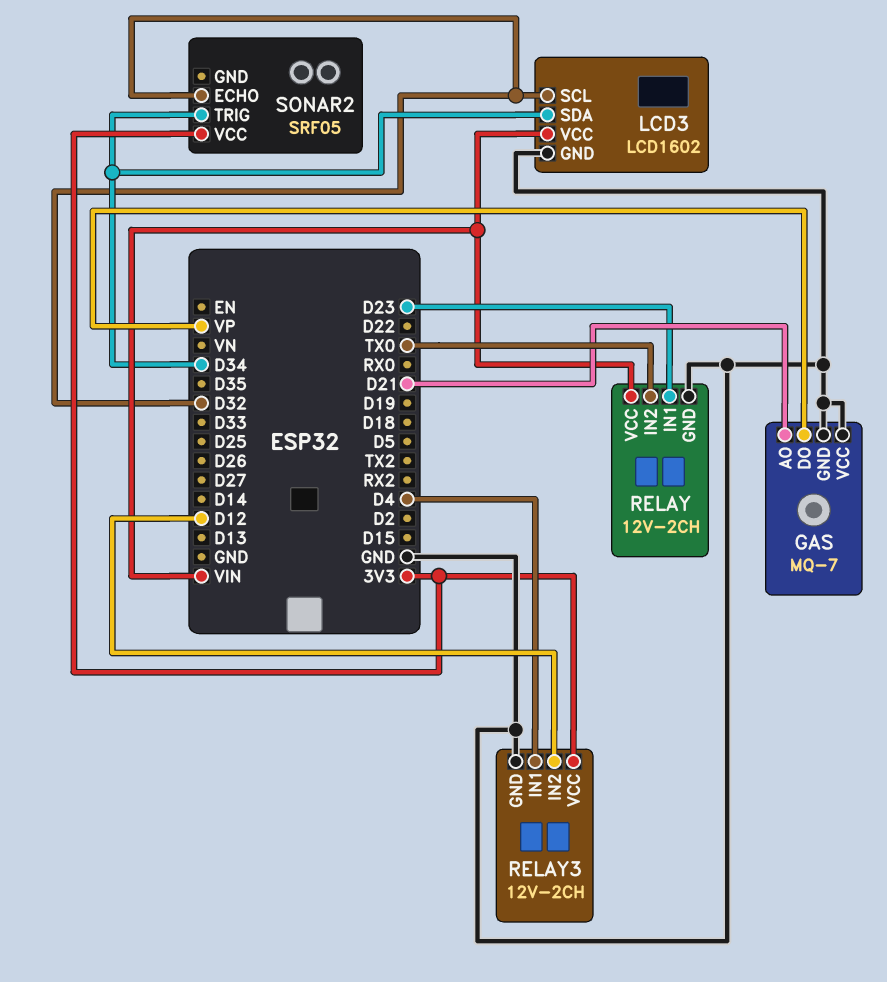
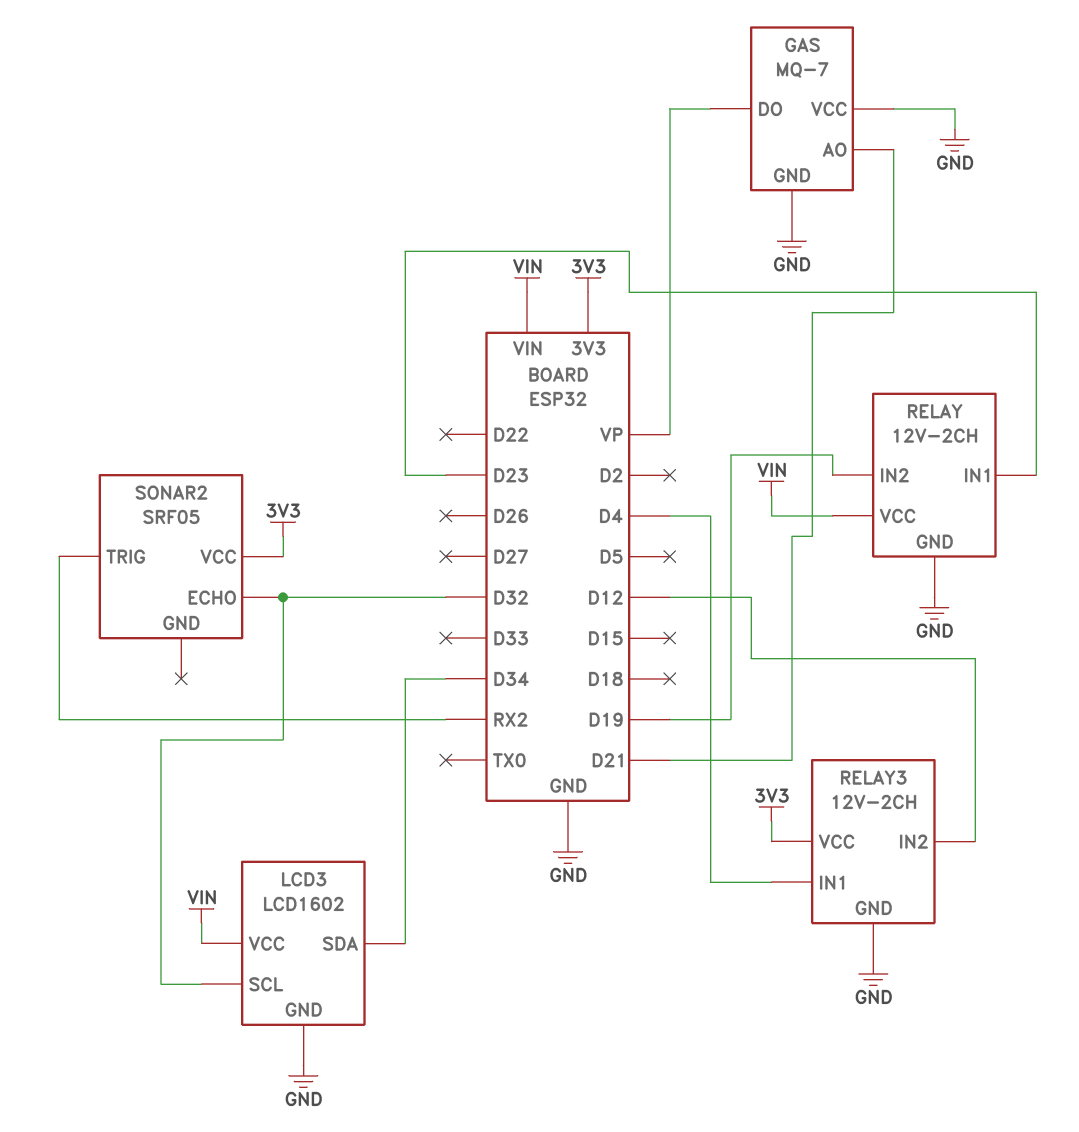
RELAY pin IN2: TX0 -> D19
SONAR2 pin TRIG: D34 -> RX2

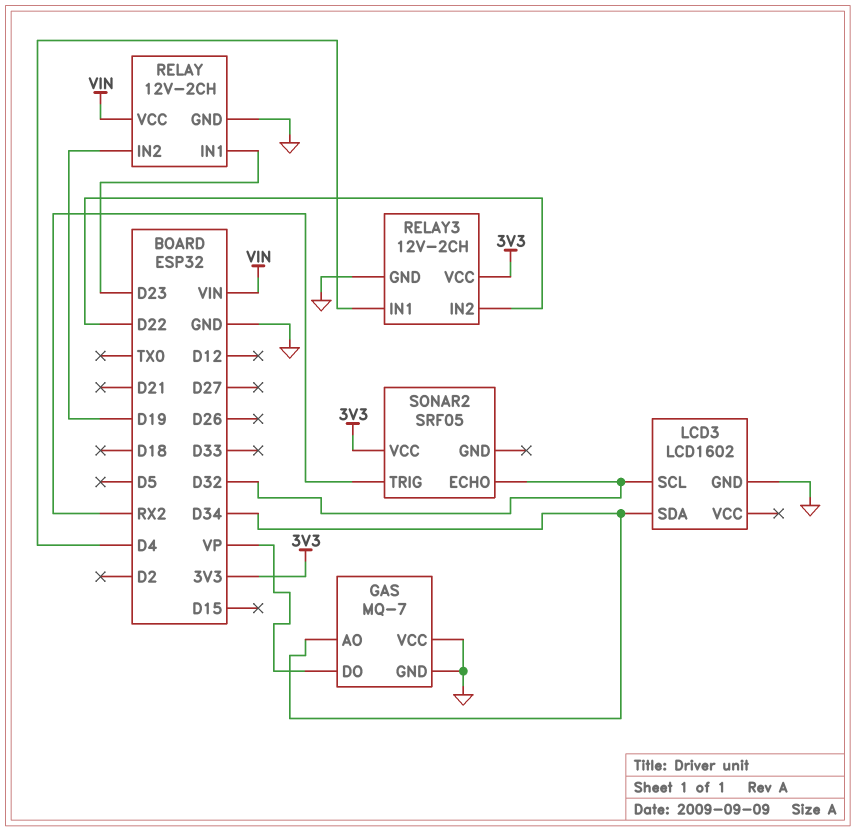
GAS pin AO: D21 -> D34
LCD3 pin VCC: VIN -> none
RELAY3 pin IN2: D12 -> D22

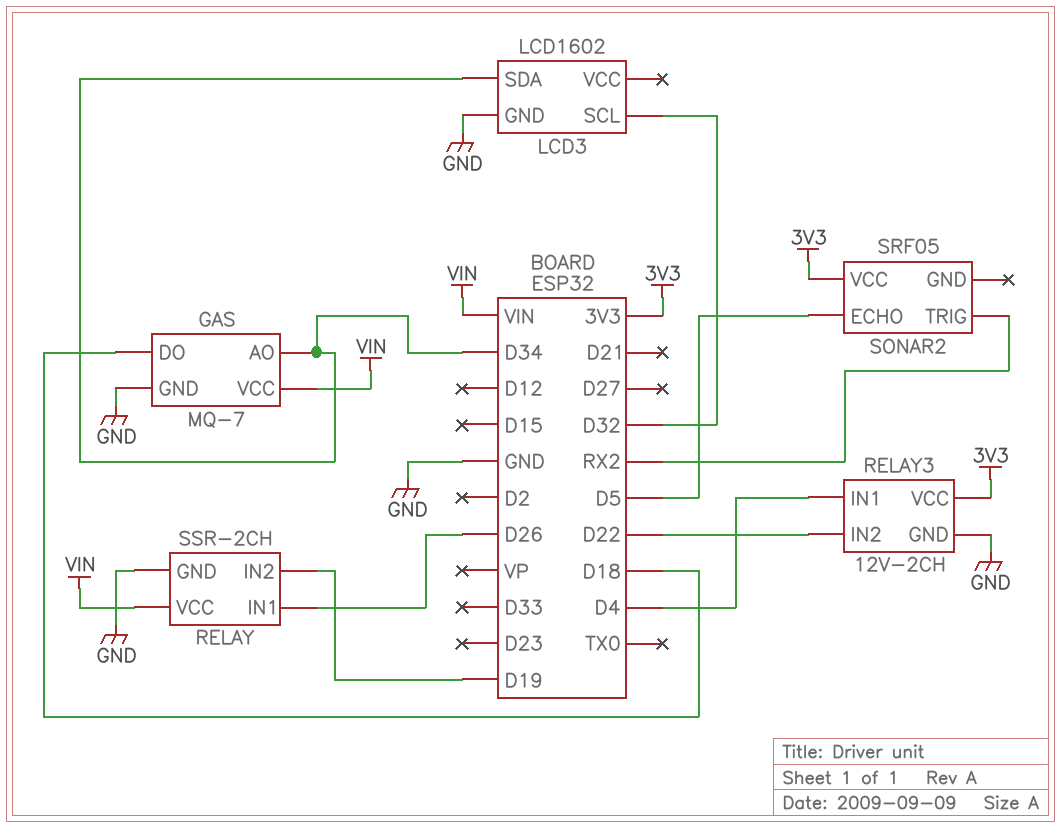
GAS pin DO: VP -> D18
GAS pin VCC: GND -> VIN
RELAY: 12V-2CH -> SSR-2CH
RELAY pin IN1: D23 -> D26
SONAR2 pin ECHO: D32 -> D5

